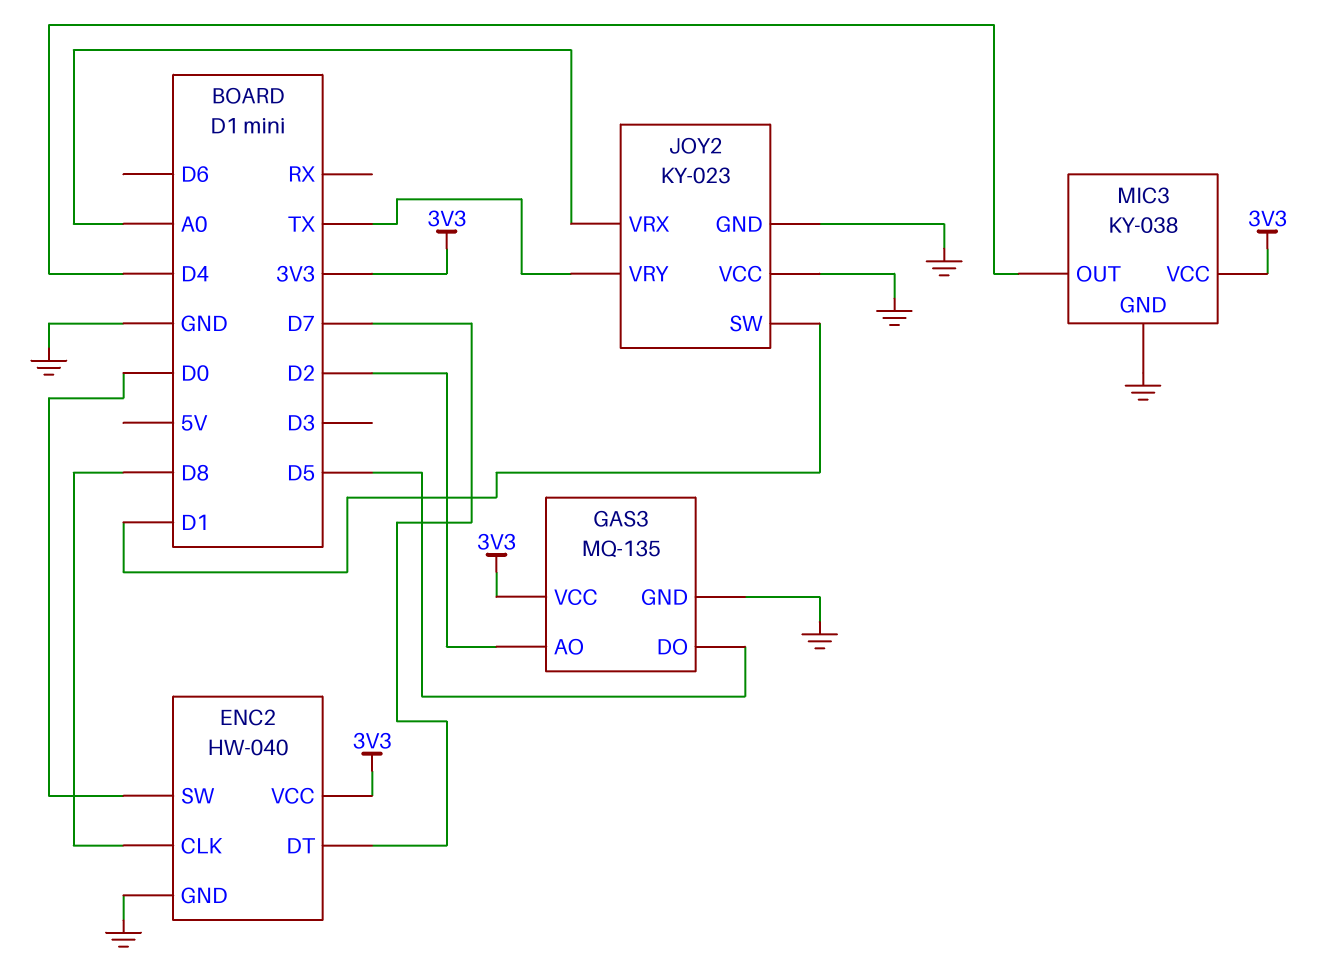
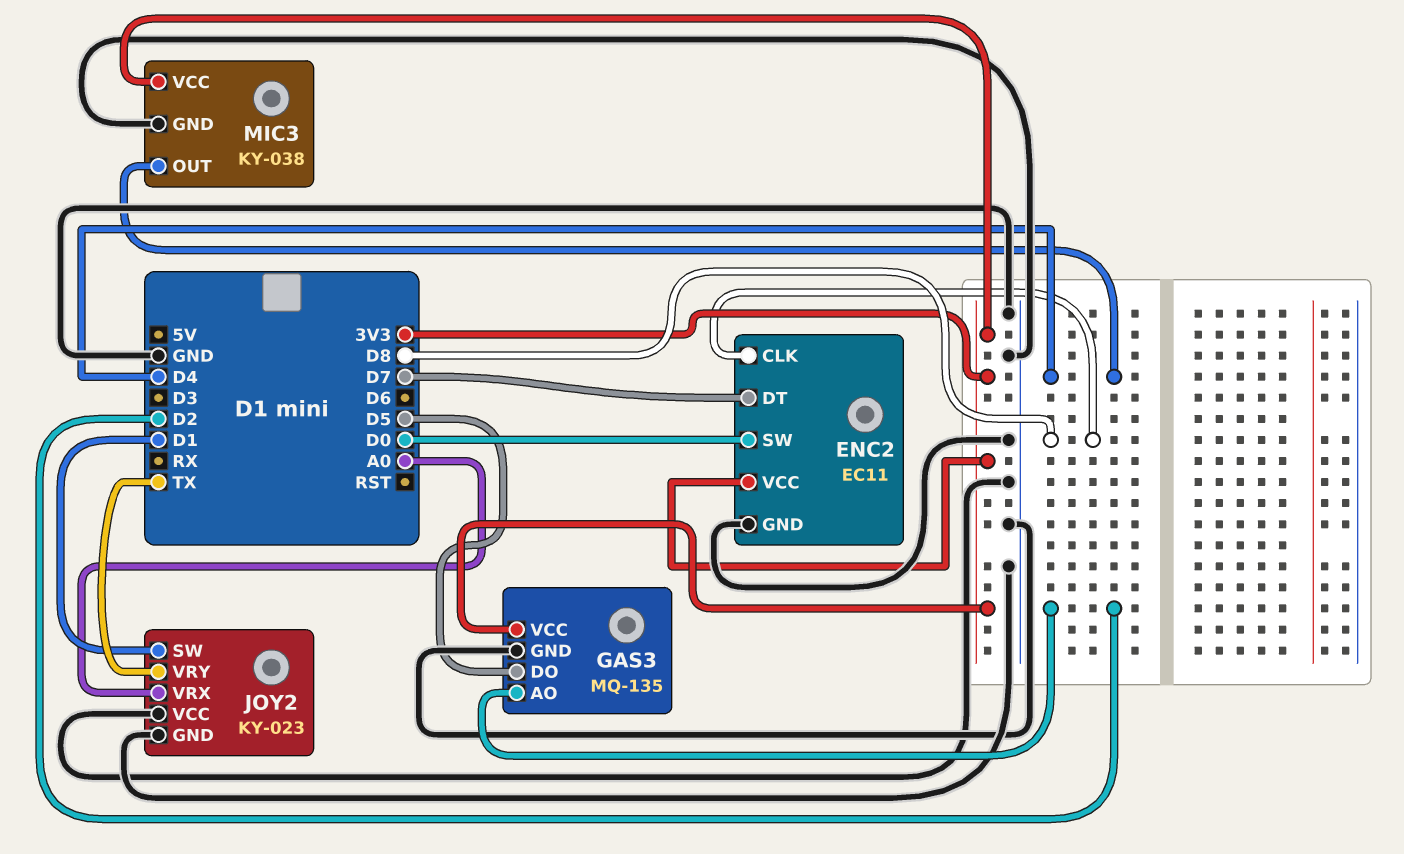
ENC2: HW-040 -> EC11

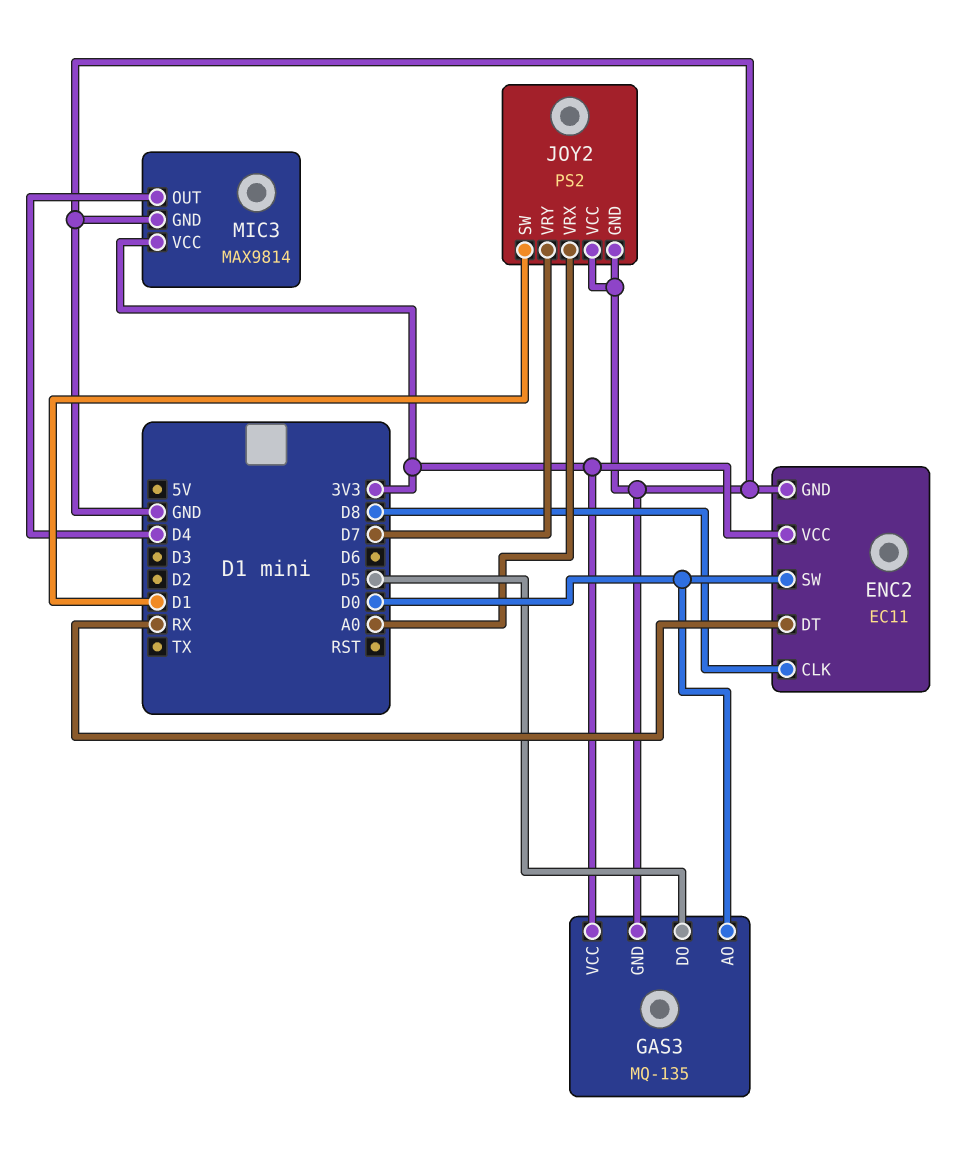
ENC2 pin DT: D7 -> RX
GAS3 pin AO: D2 -> D0
JOY2: KY-023 -> PS2
JOY2 pin VRY: TX -> D7
MIC3: KY-038 -> MAX9814

